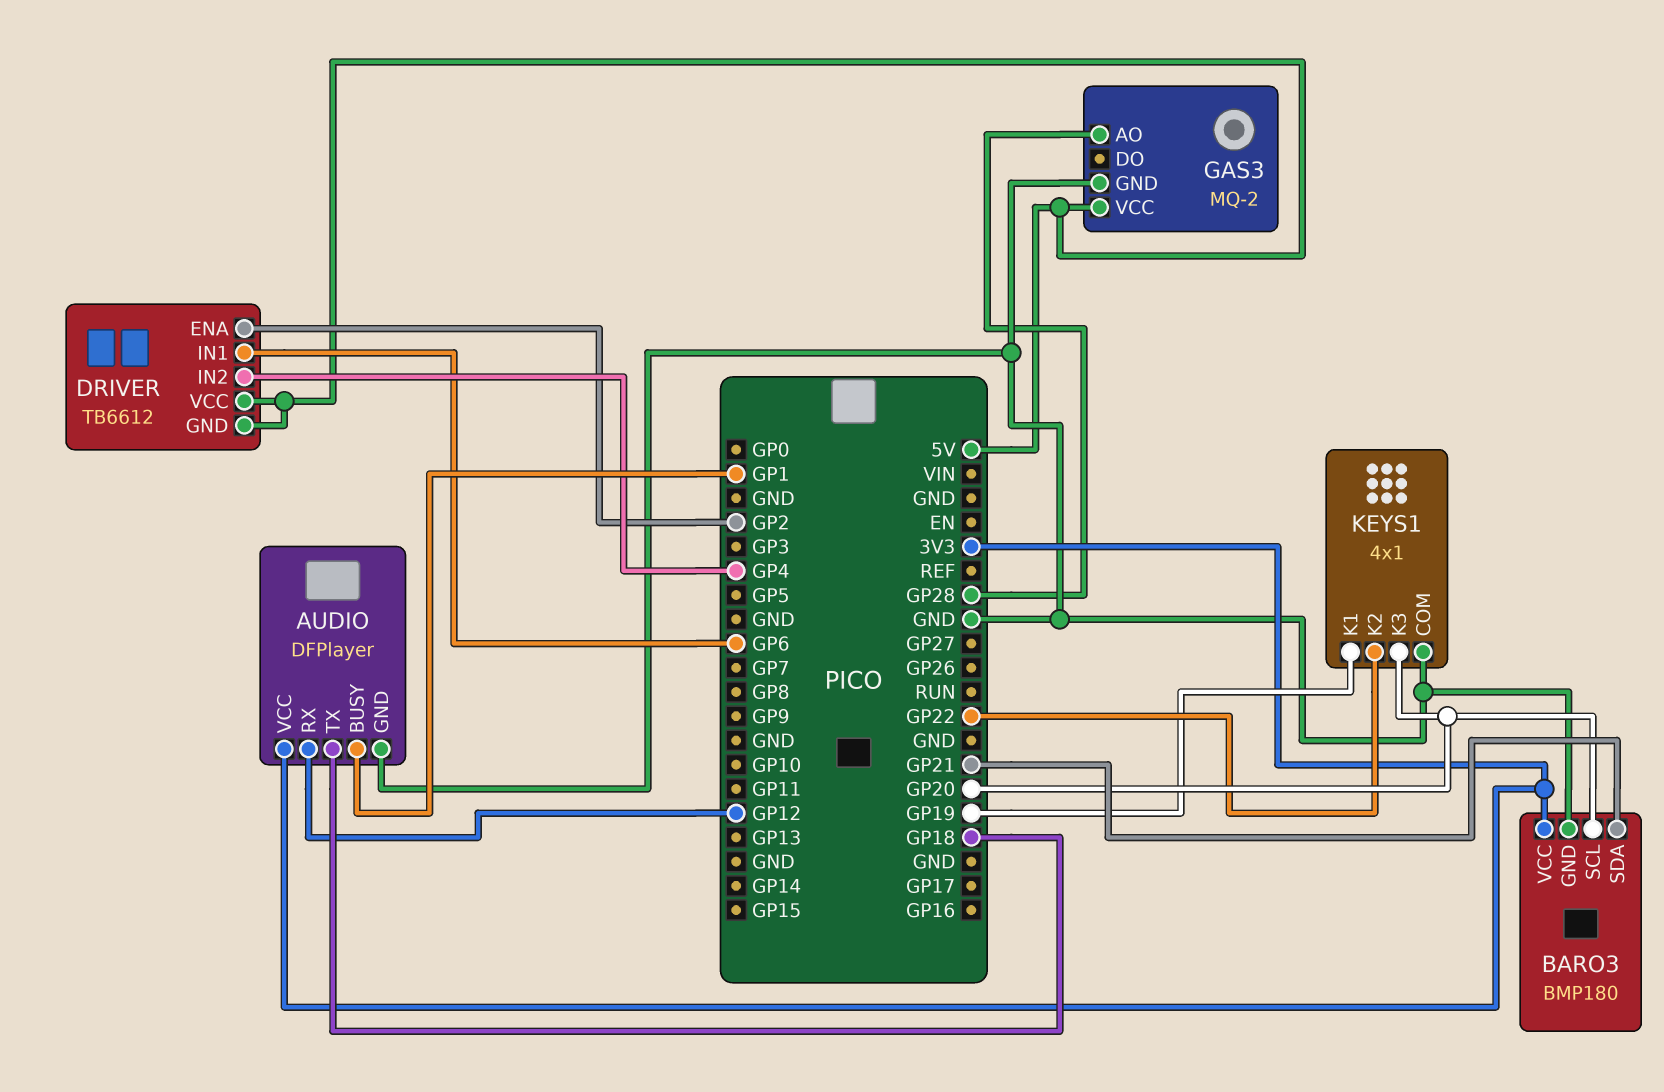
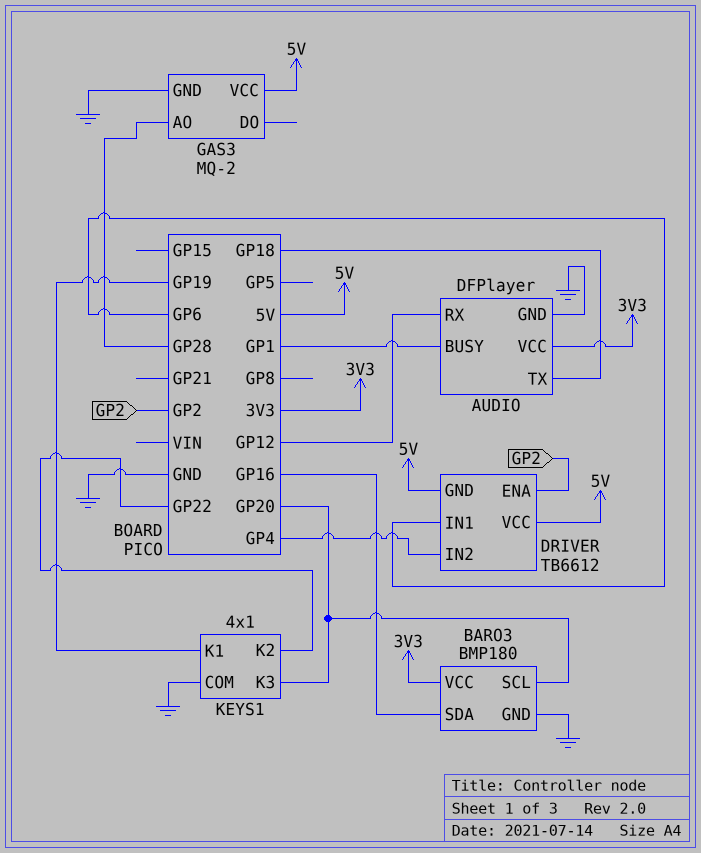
BARO3 pin SDA: GP21 -> GP16

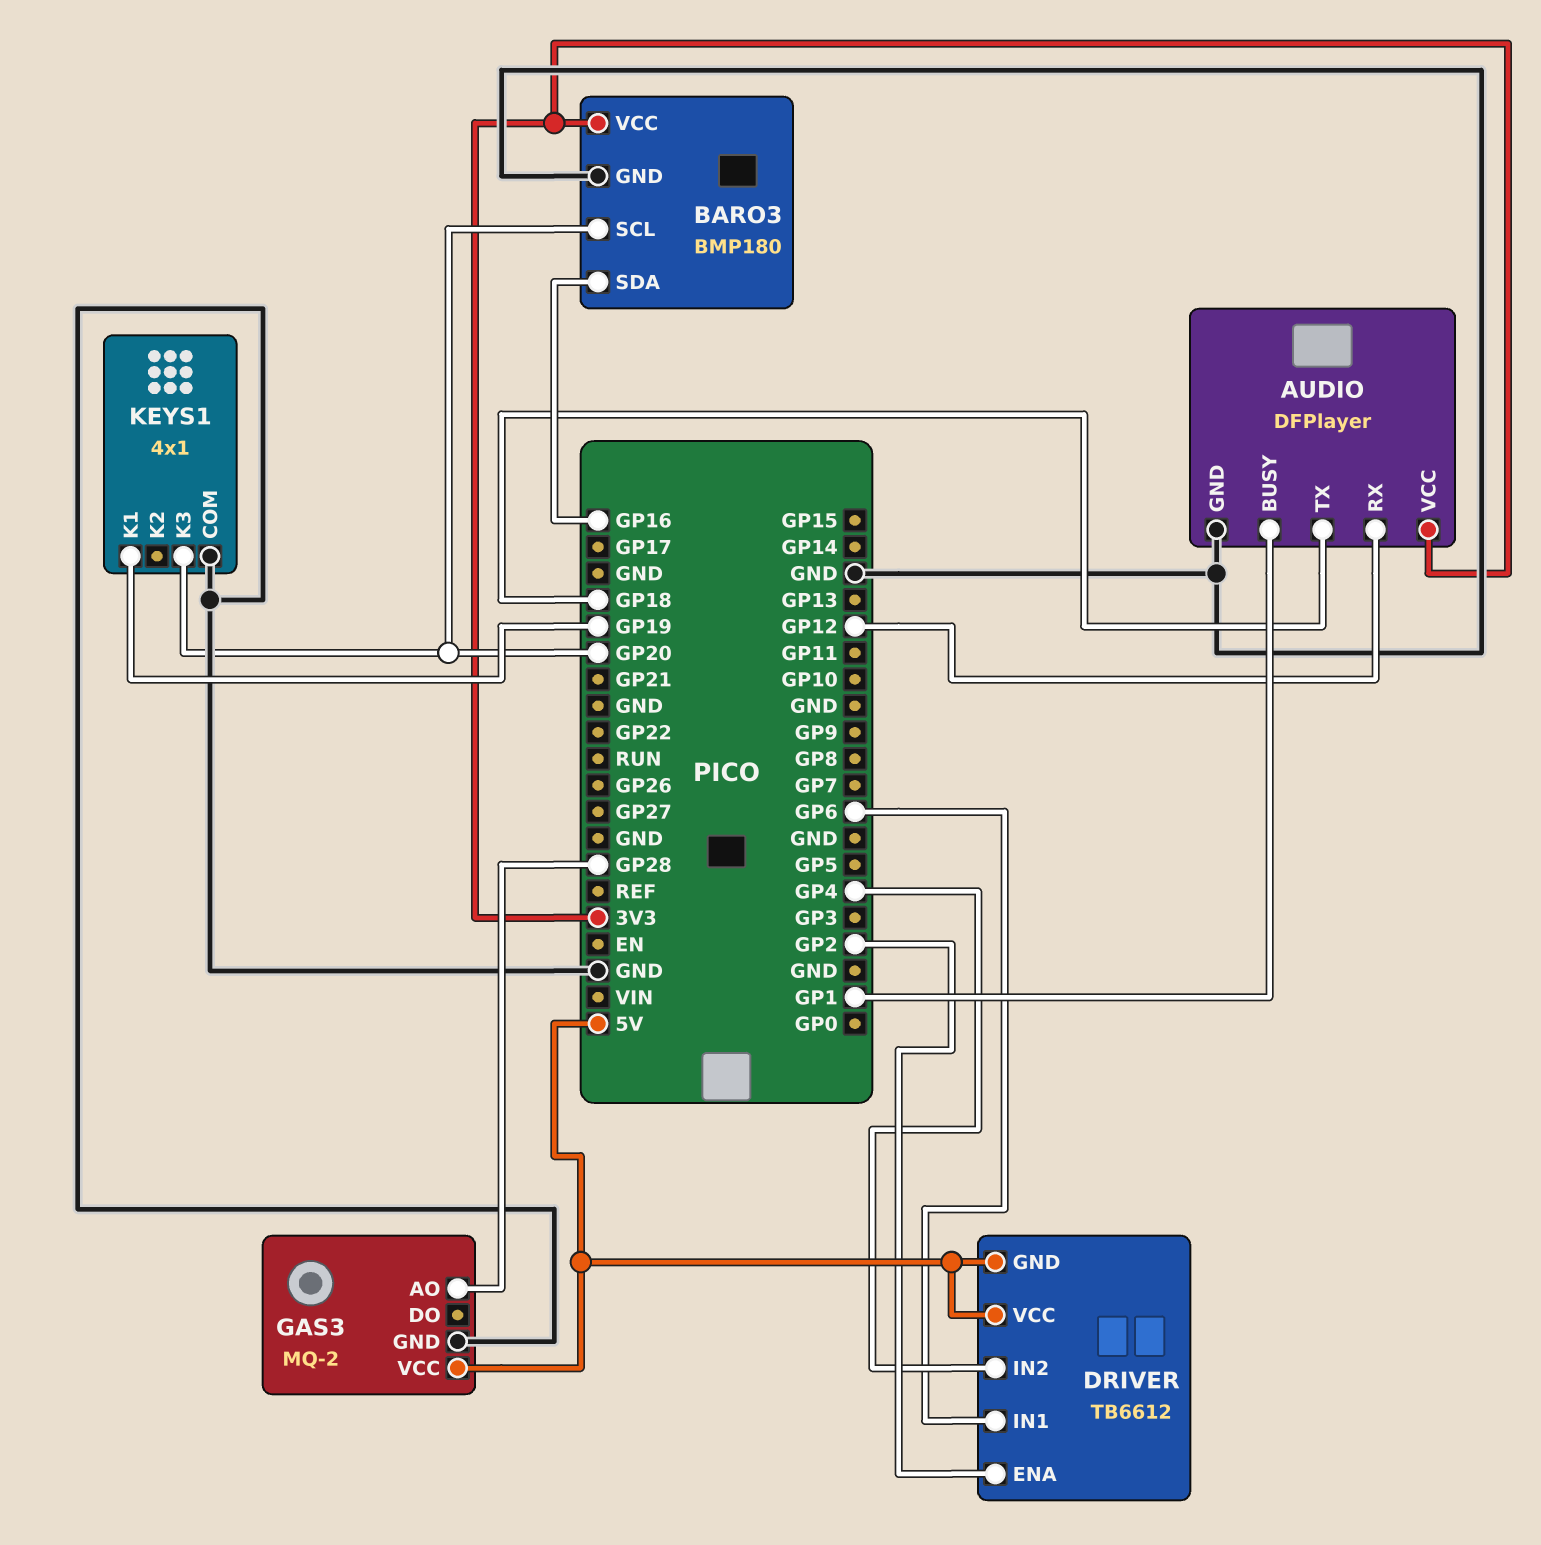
KEYS1 pin K2: GP22 -> none

